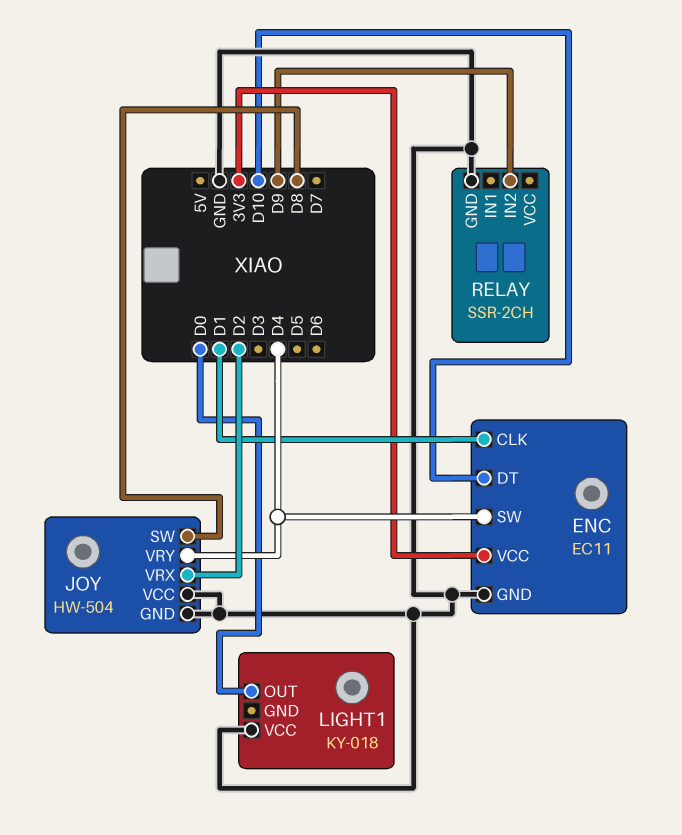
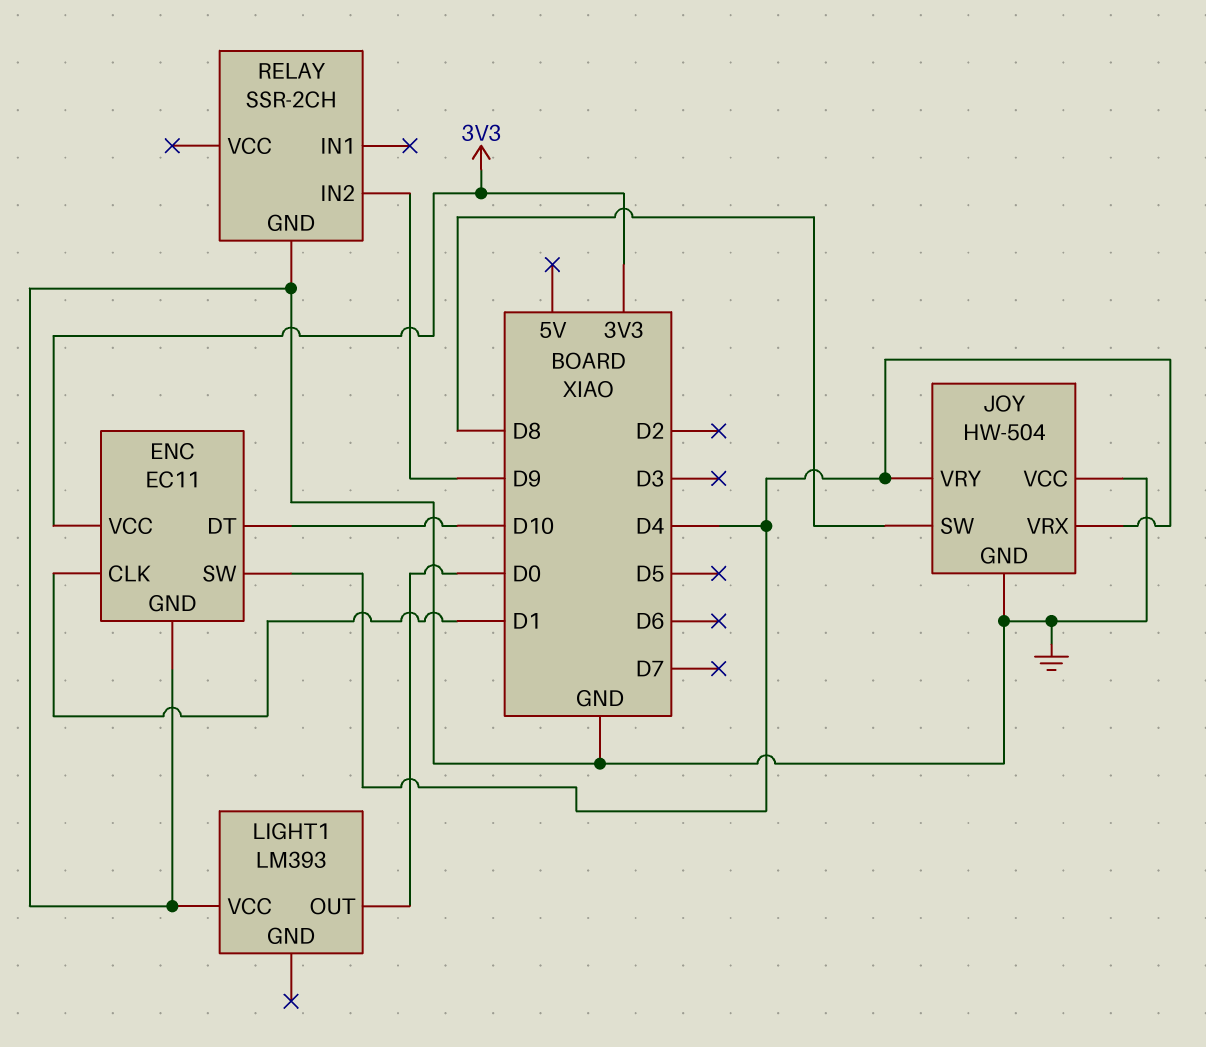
JOY pin VRX: D2 -> D4
LIGHT1: KY-018 -> LM393

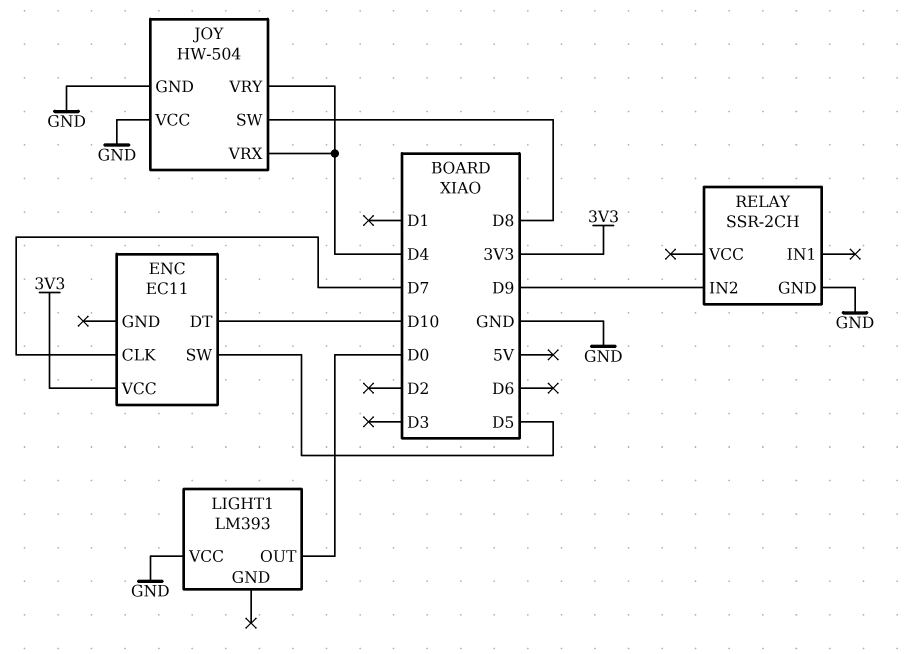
ENC pin CLK: D1 -> D7
ENC pin GND: GND -> none
ENC pin SW: D4 -> D5

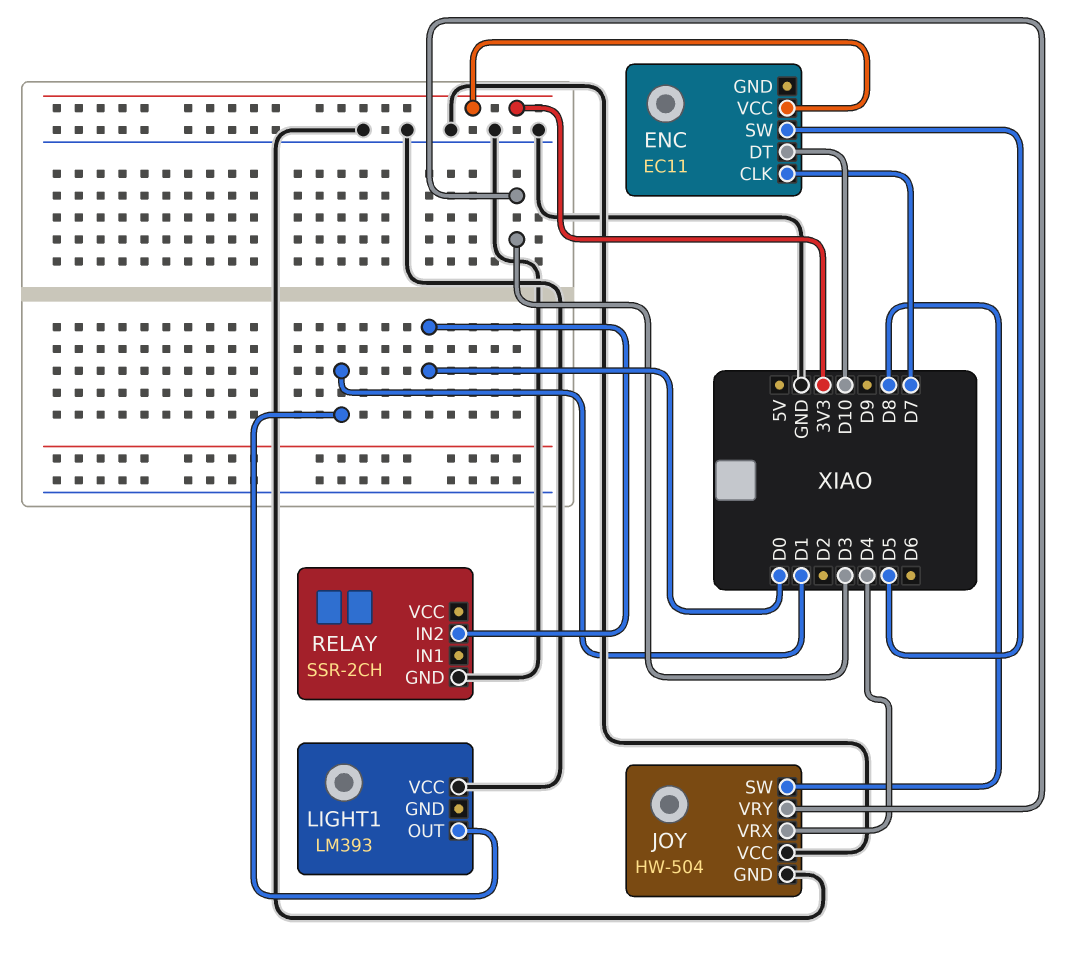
JOY pin VRY: D4 -> D3
LIGHT1 pin OUT: D0 -> D1
RELAY pin IN2: D9 -> D0

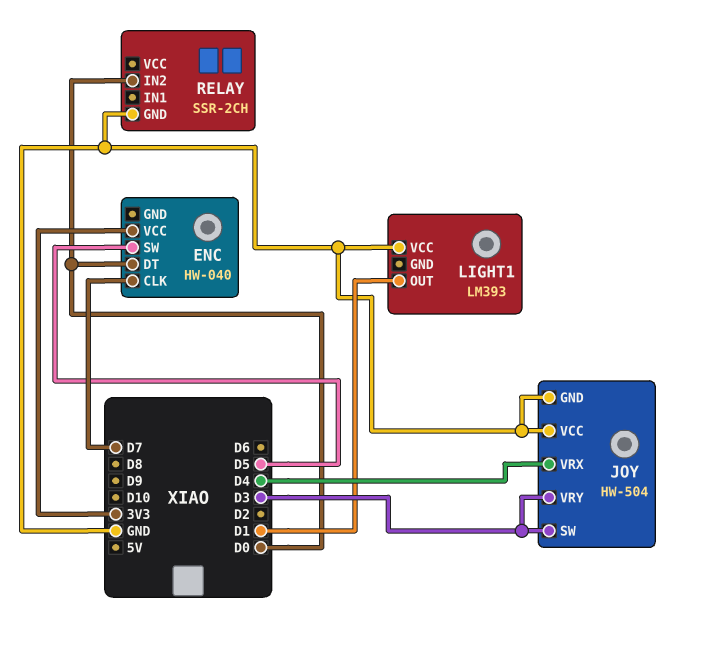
ENC: EC11 -> HW-040
ENC pin DT: D10 -> D0
JOY pin SW: D8 -> D3

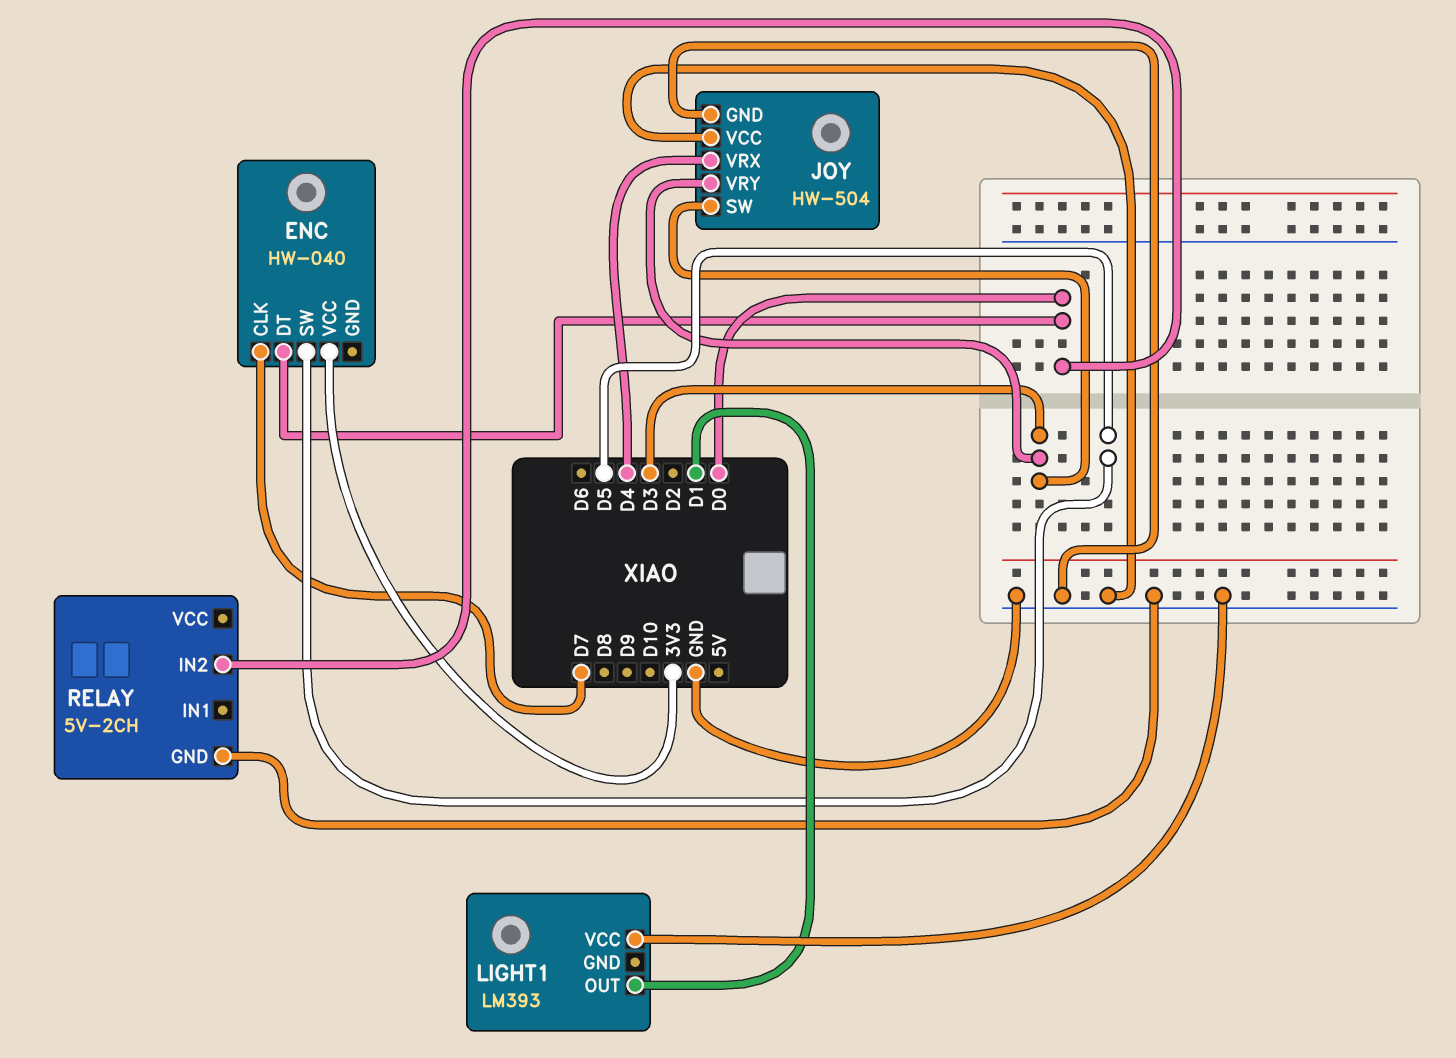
RELAY: SSR-2CH -> 5V-2CH

